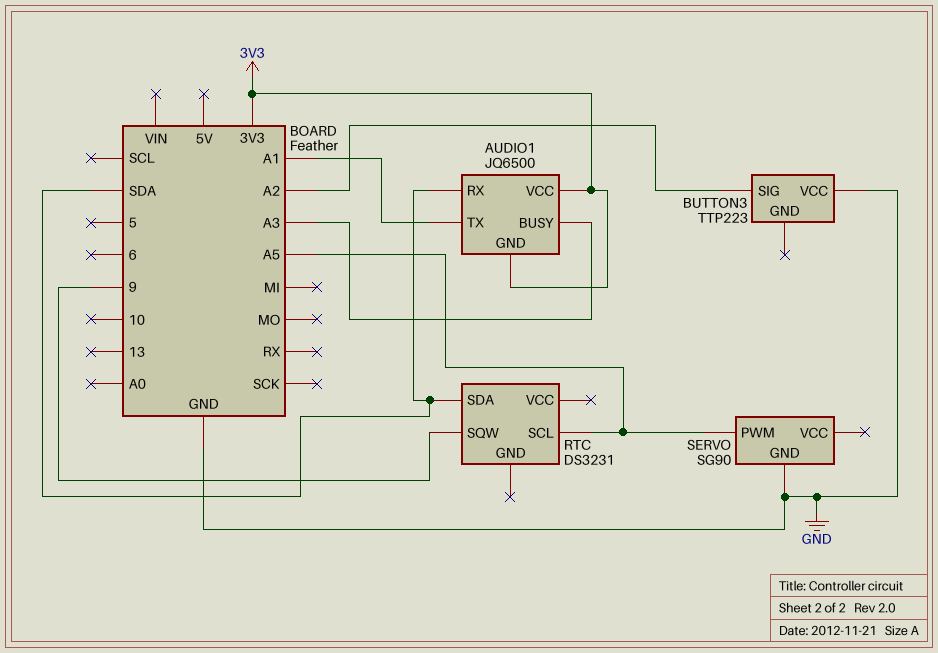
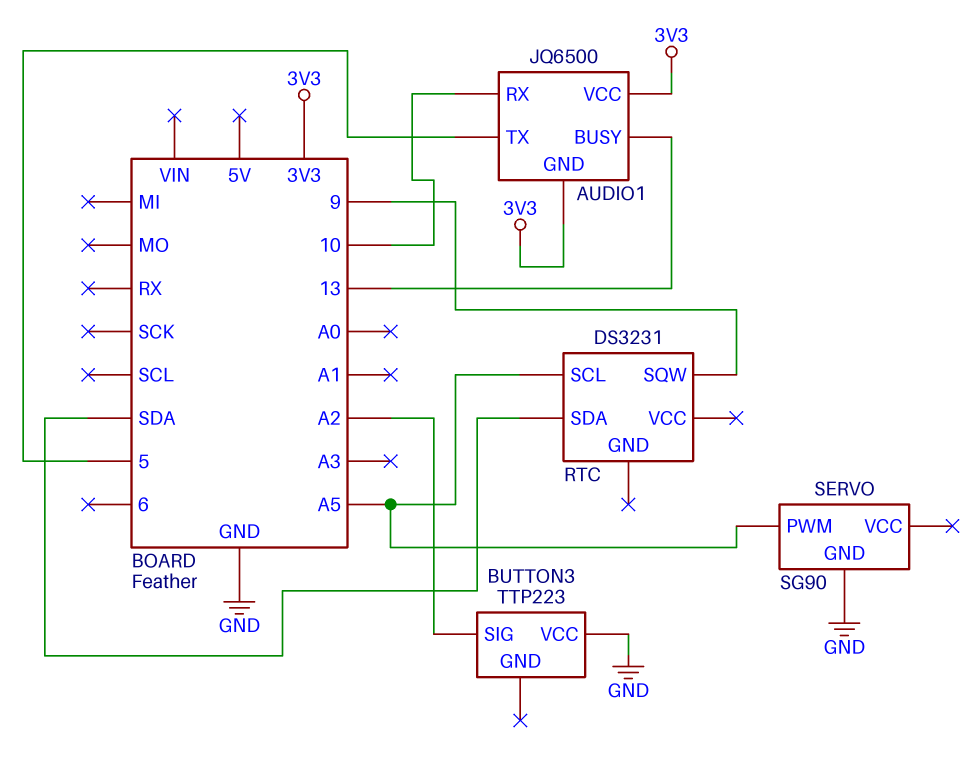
AUDIO1 pin BUSY: A3 -> 13
AUDIO1 pin RX: SDA -> 10
AUDIO1 pin TX: A1 -> 5

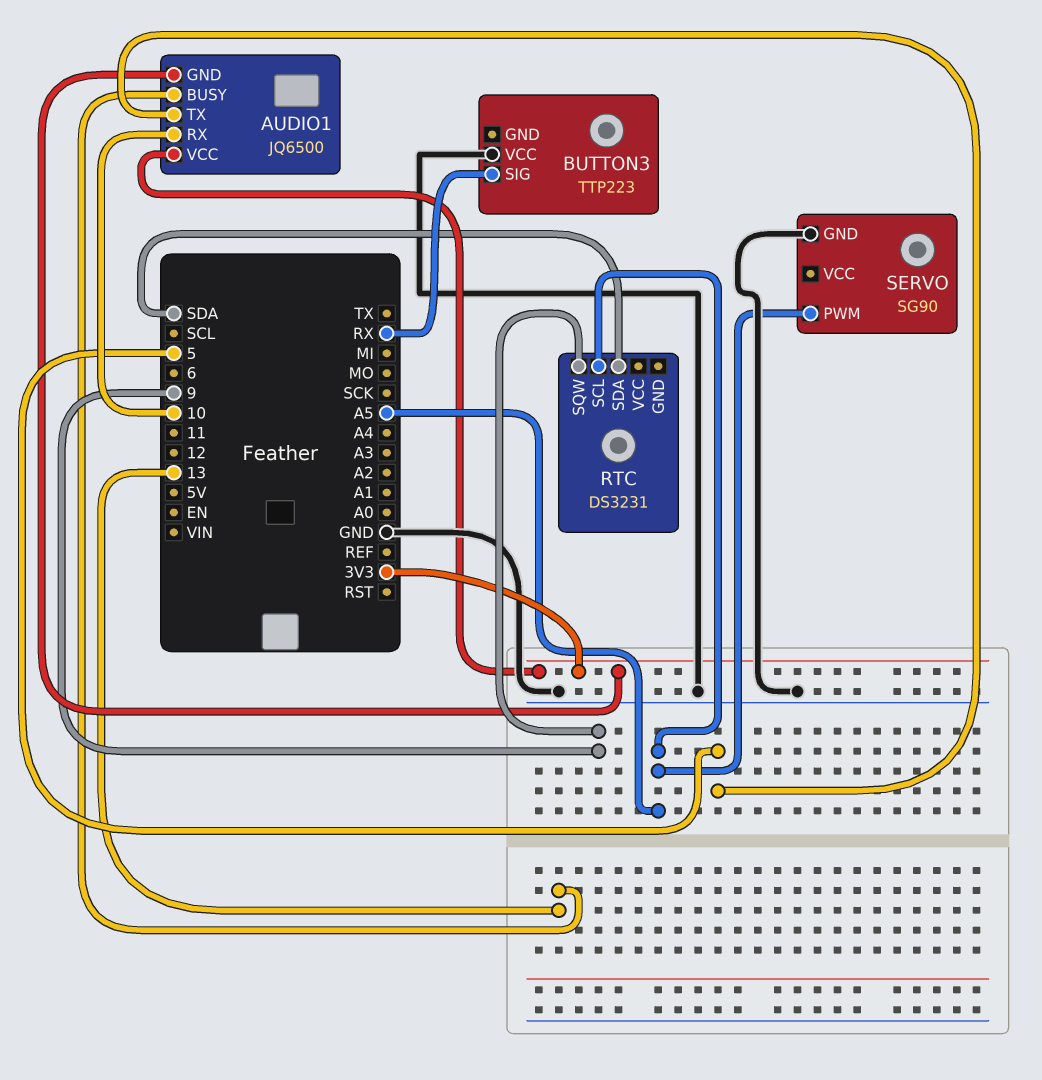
BUTTON3 pin SIG: A2 -> RX

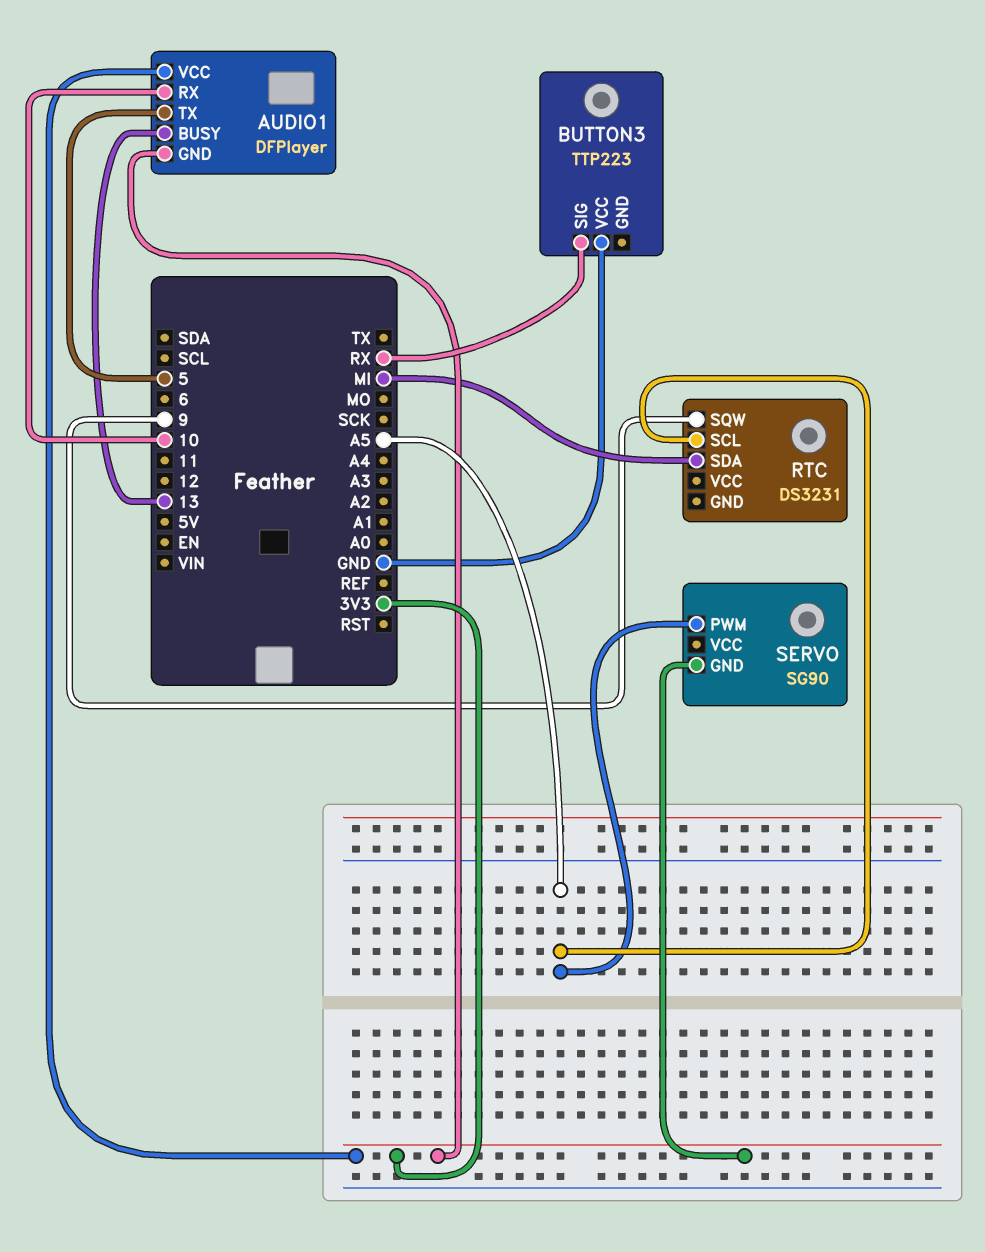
AUDIO1: JQ6500 -> DFPlayer
RTC pin SDA: SDA -> MI
SERVO pin GND: GND -> 3V3

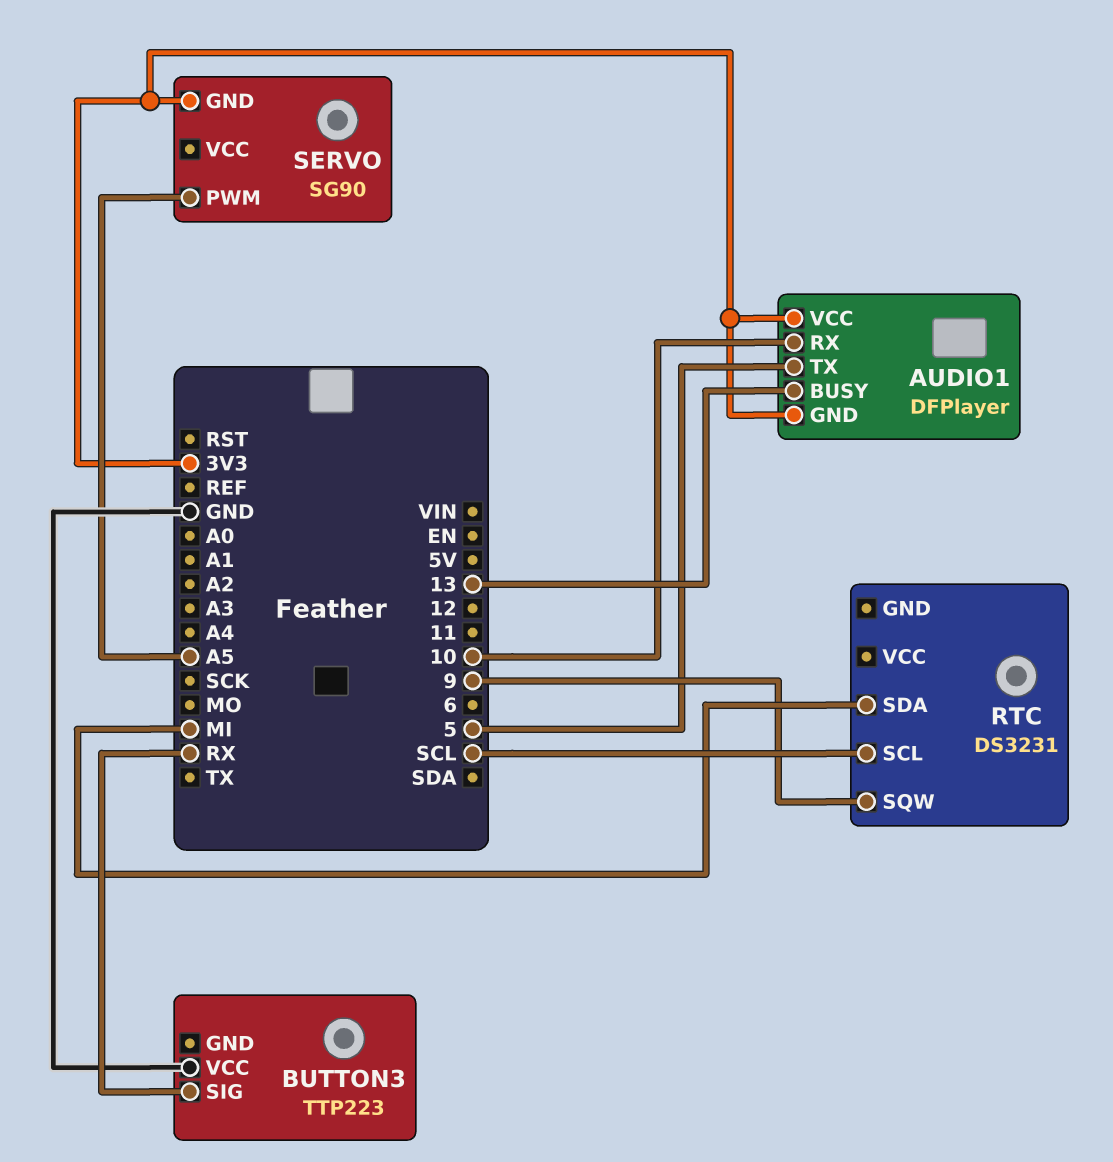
RTC pin SCL: A5 -> SCL

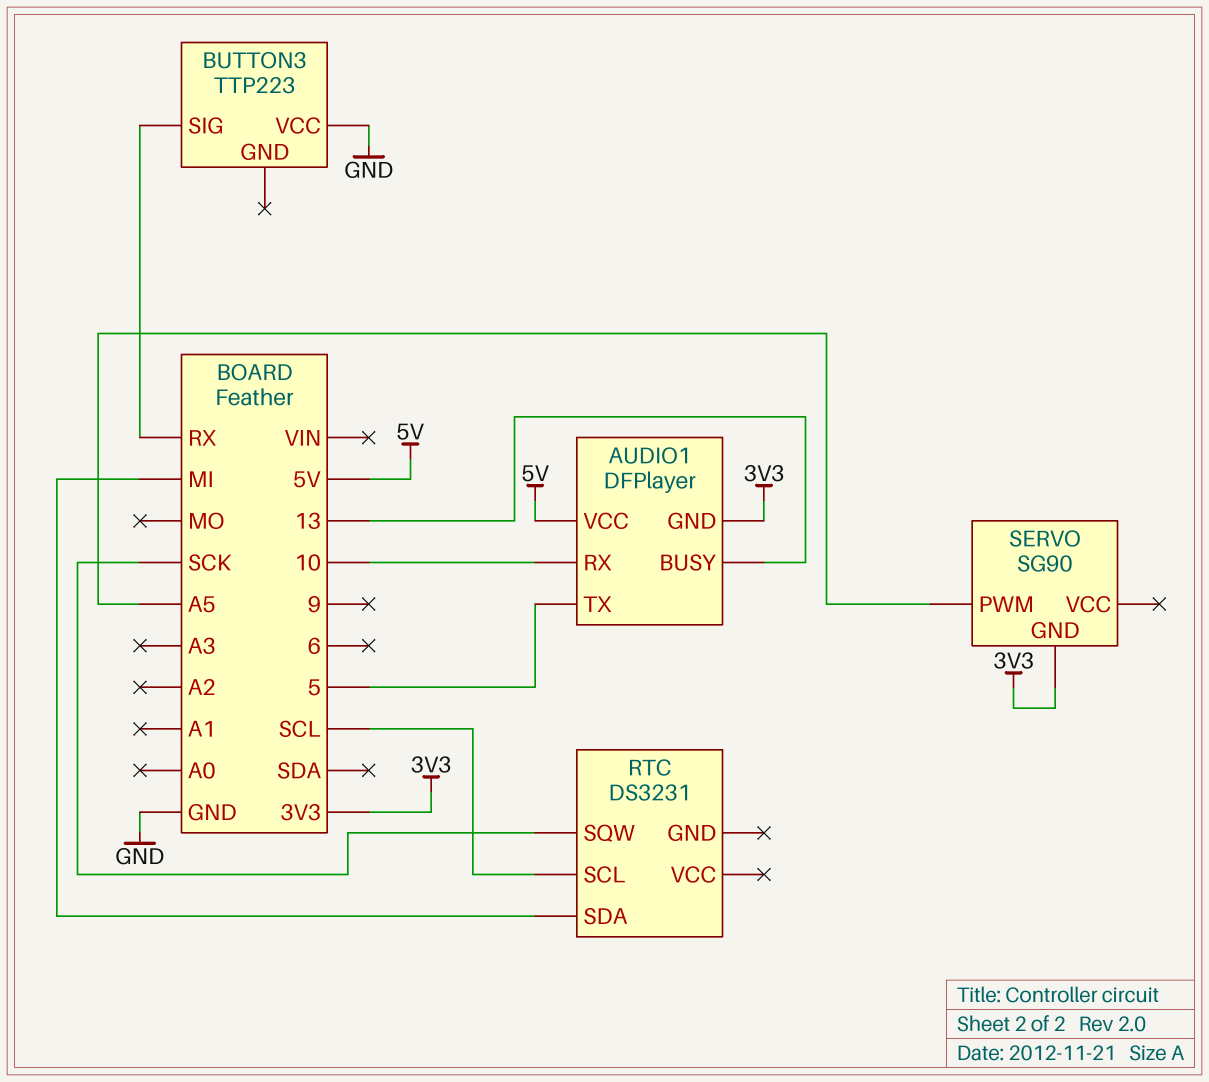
AUDIO1 pin VCC: 3V3 -> 5V
RTC pin SQW: 9 -> SCK

